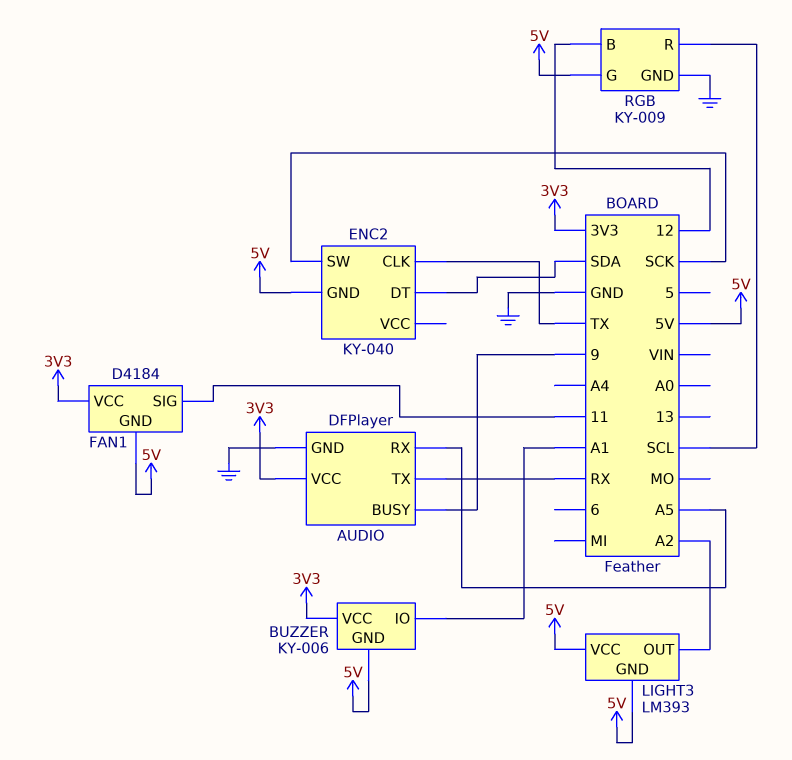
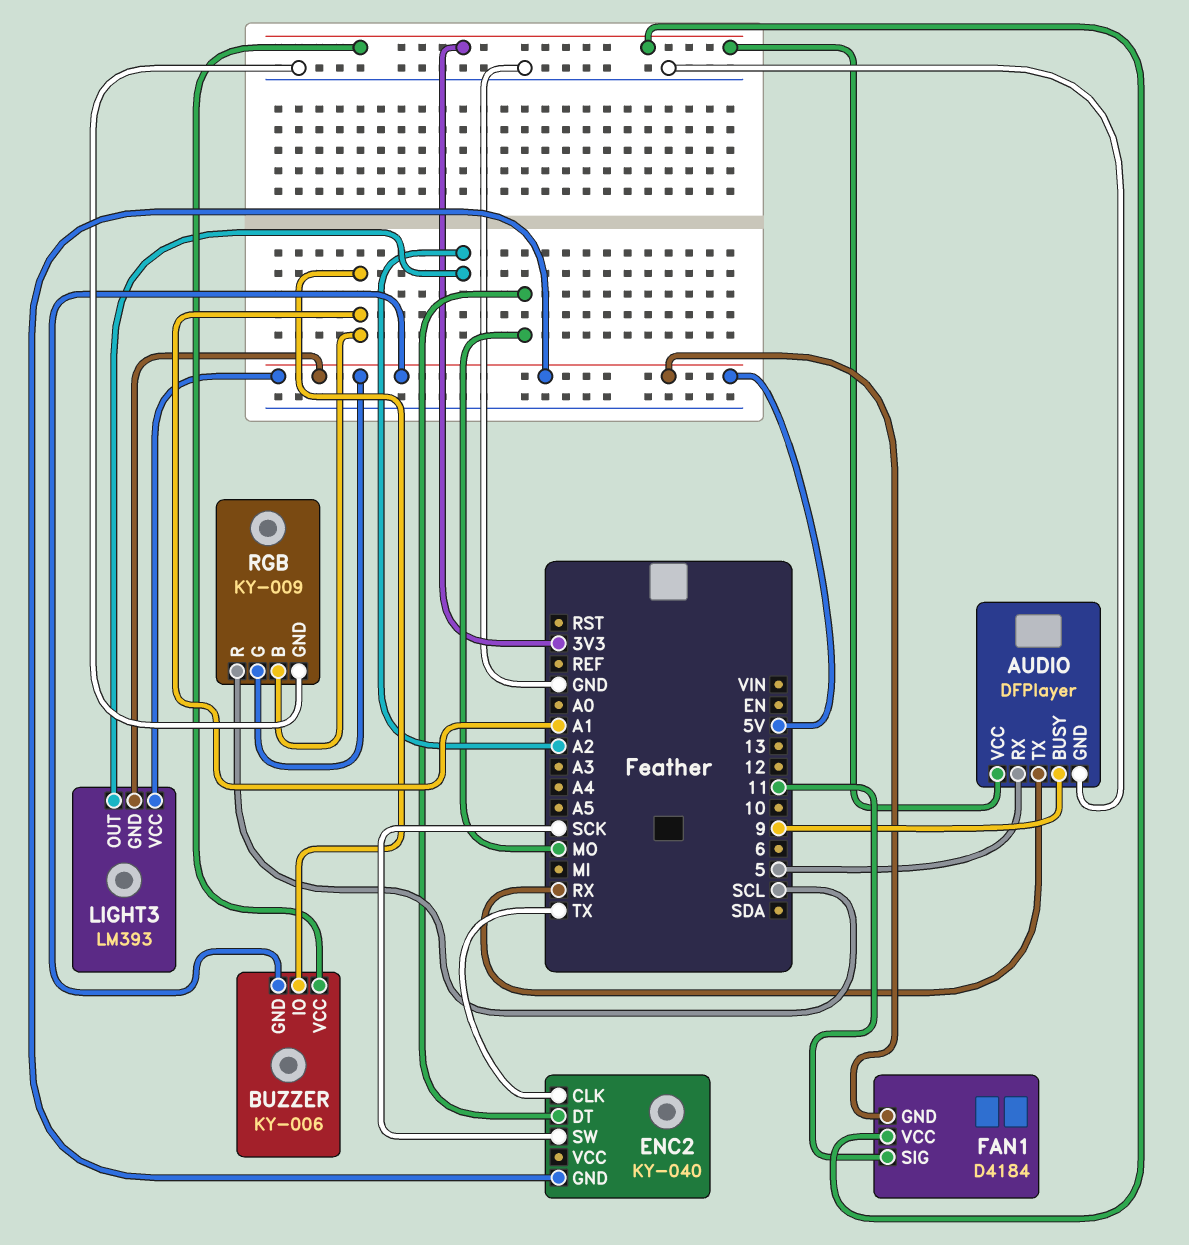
AUDIO pin RX: A5 -> 5
ENC2 pin DT: SDA -> MO
RGB pin B: 12 -> A1

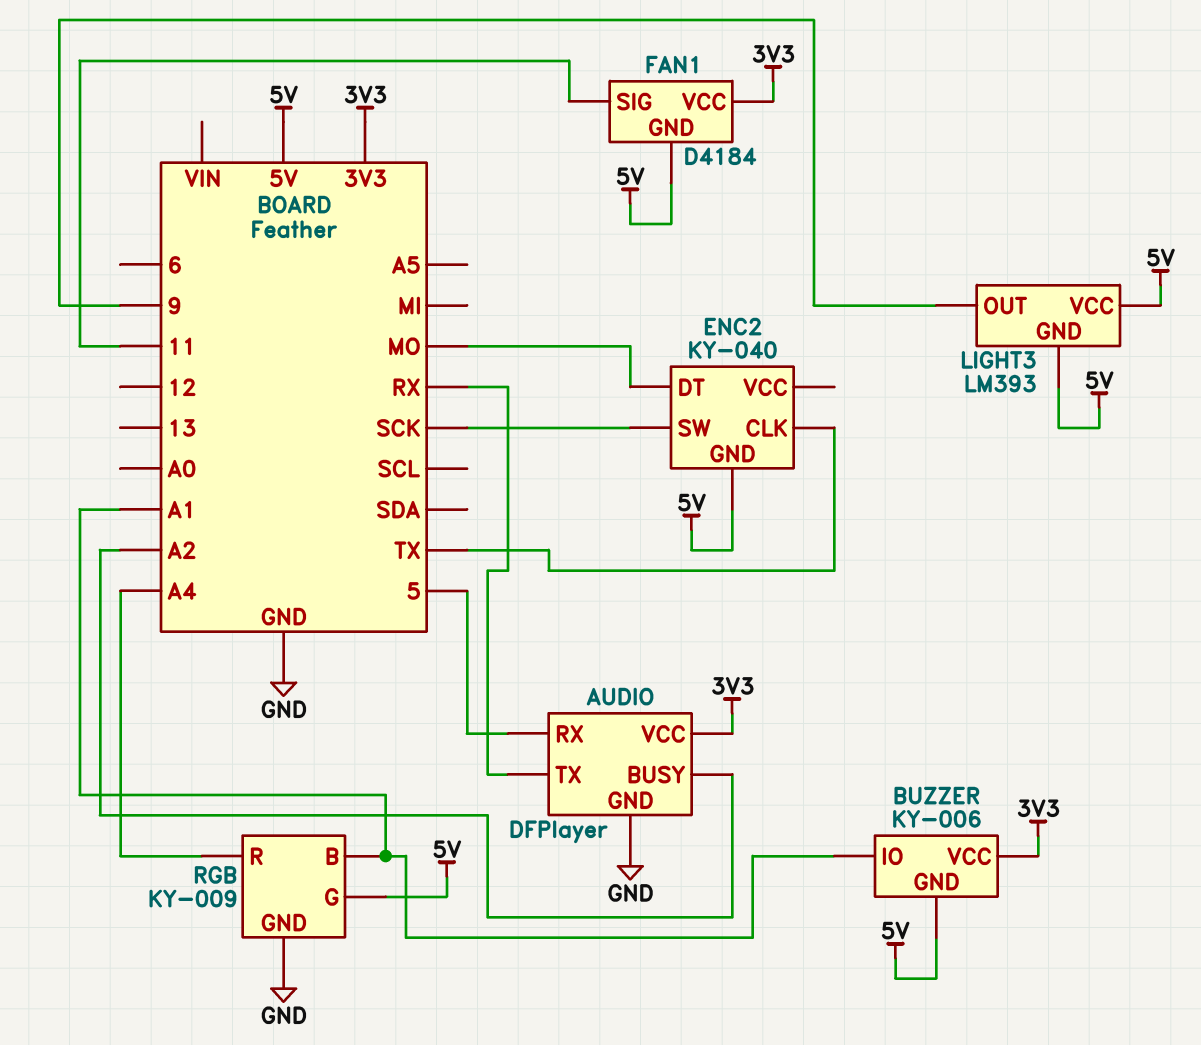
AUDIO pin BUSY: 9 -> A2
LIGHT3 pin OUT: A2 -> 9
RGB pin R: SCL -> A4

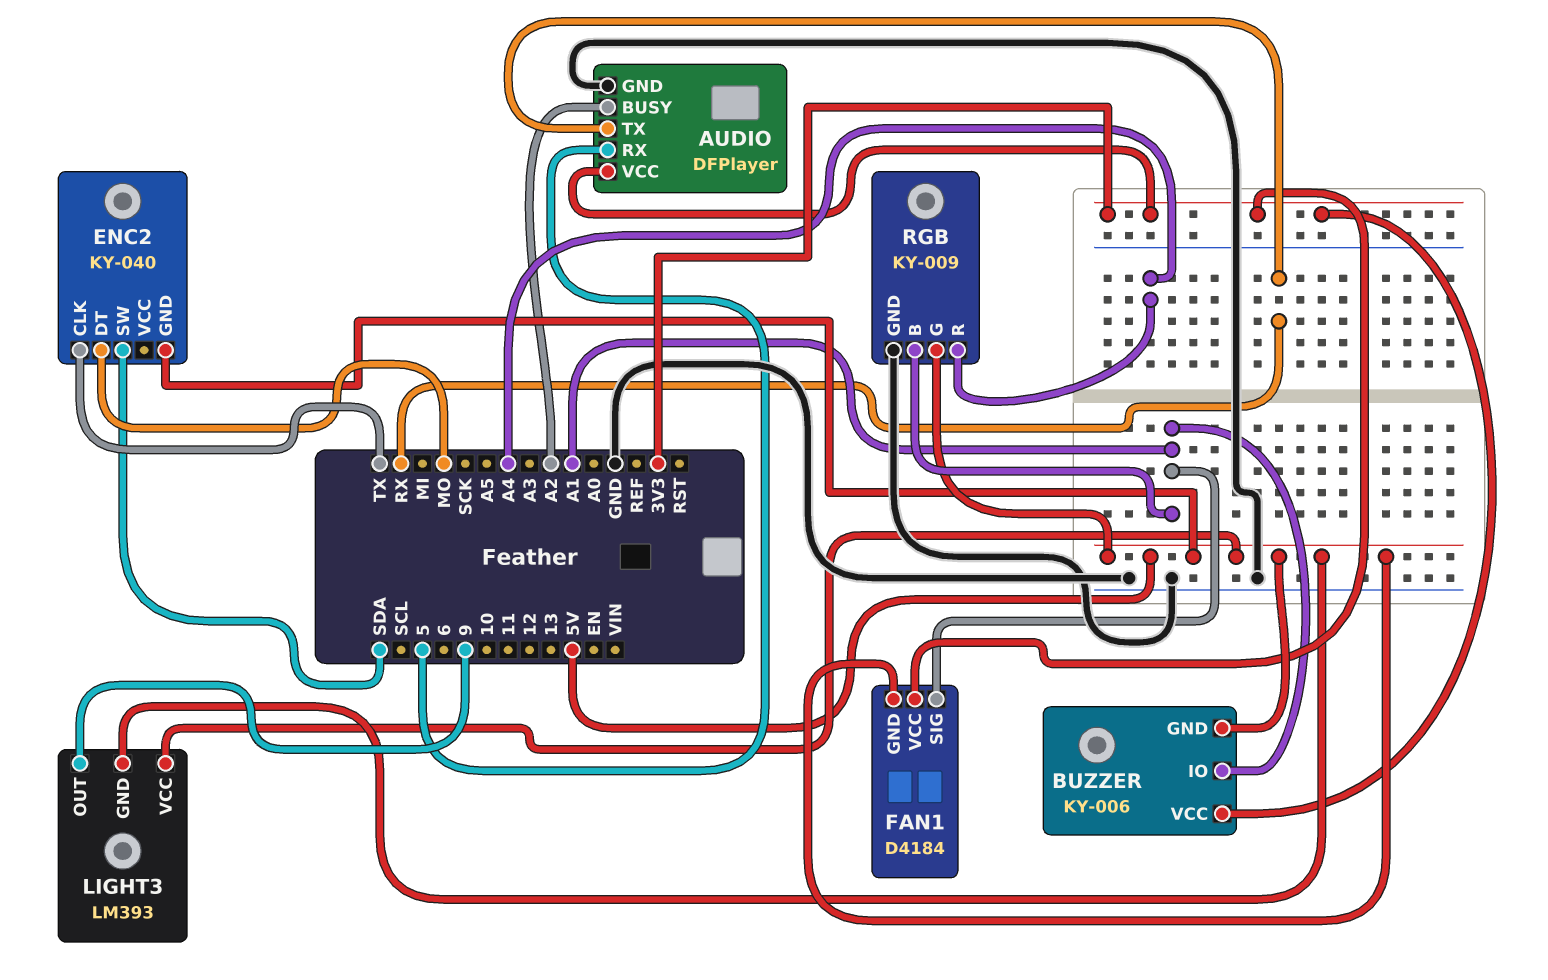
ENC2 pin SW: SCK -> SDA
FAN1 pin SIG: 11 -> A1

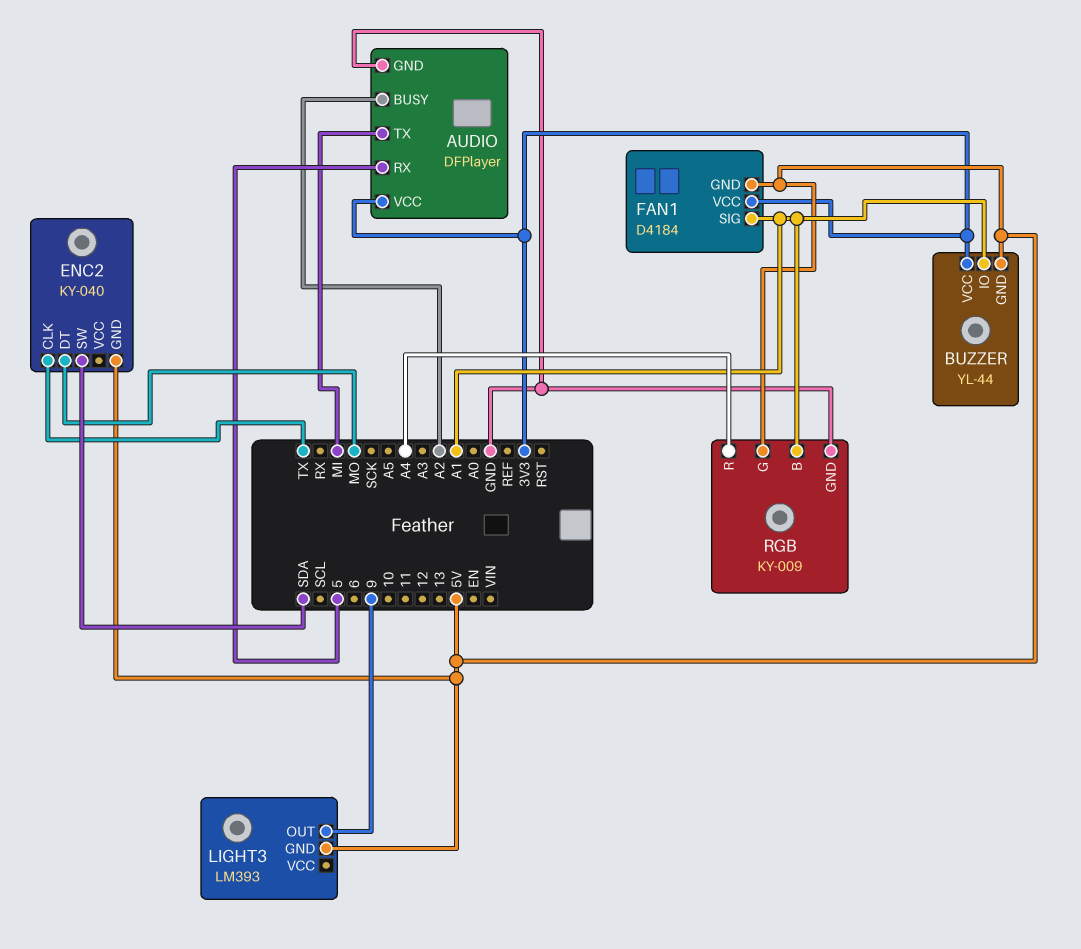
AUDIO pin TX: RX -> MI
BUZZER: KY-006 -> YL-44
LIGHT3 pin VCC: 5V -> none

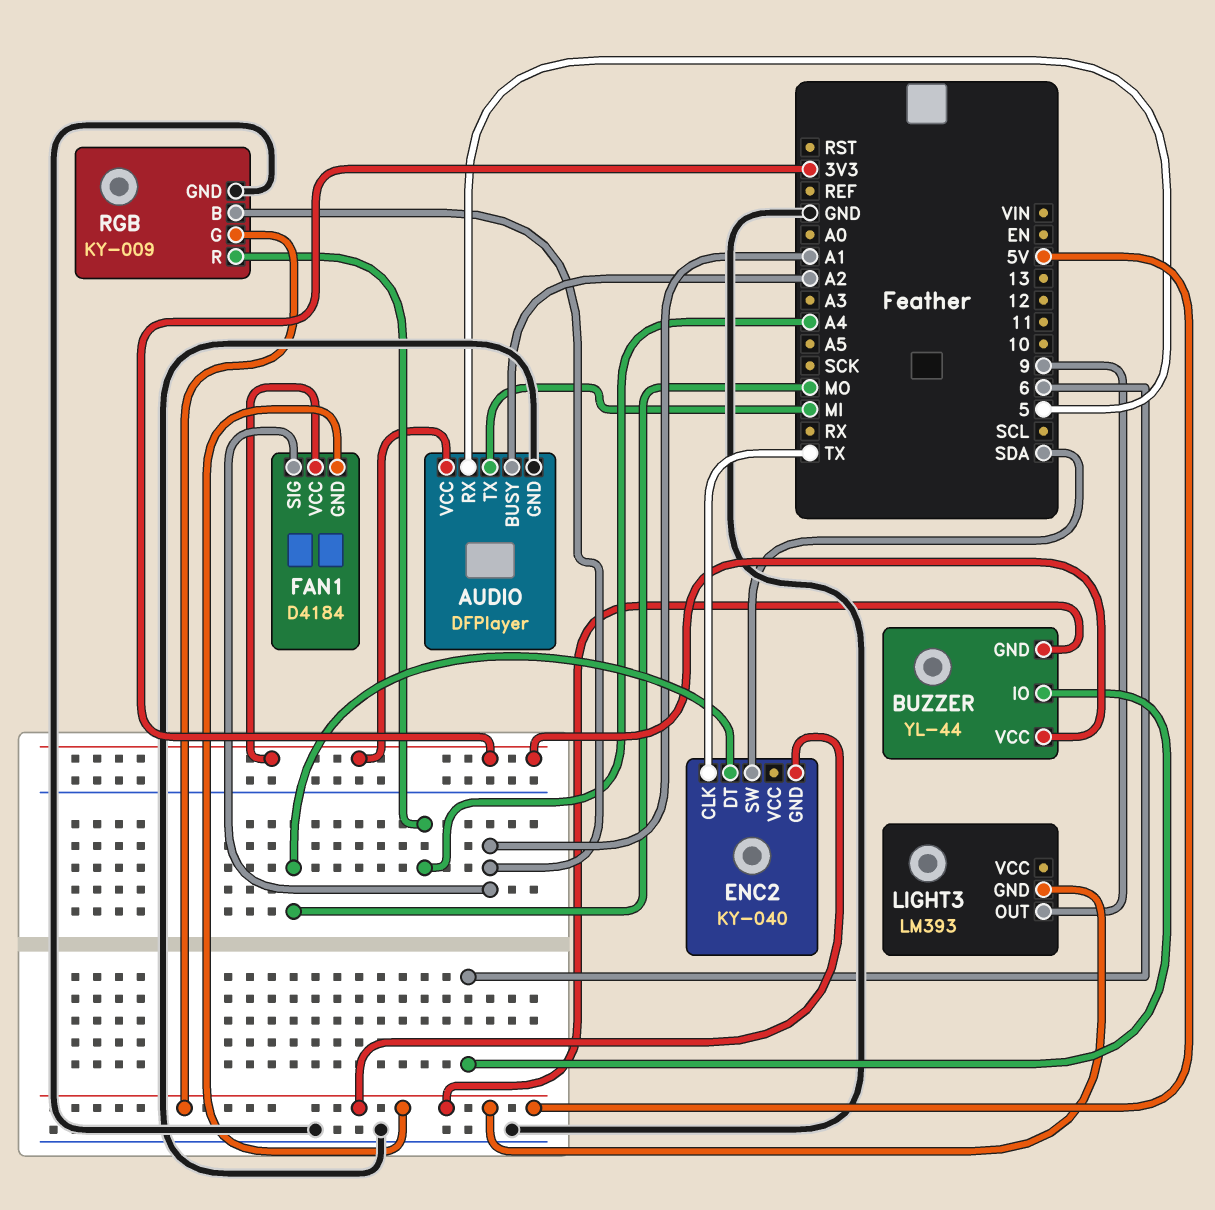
BUZZER pin IO: A1 -> 6

